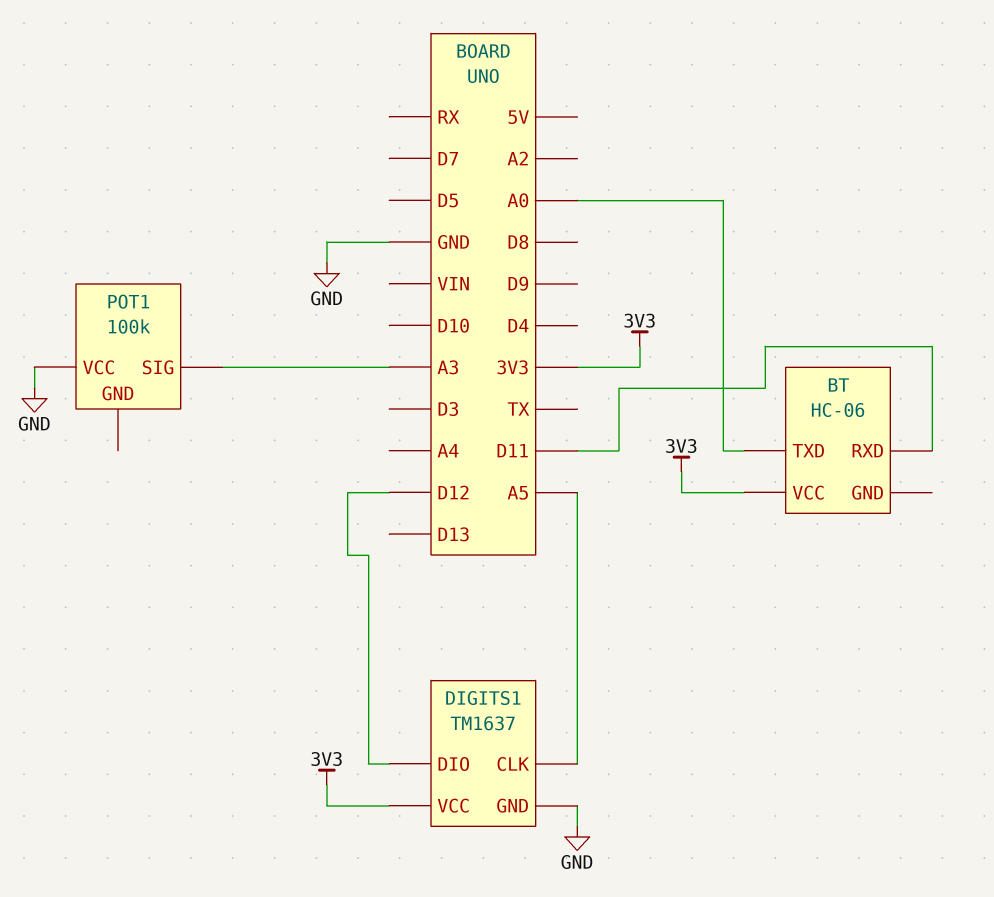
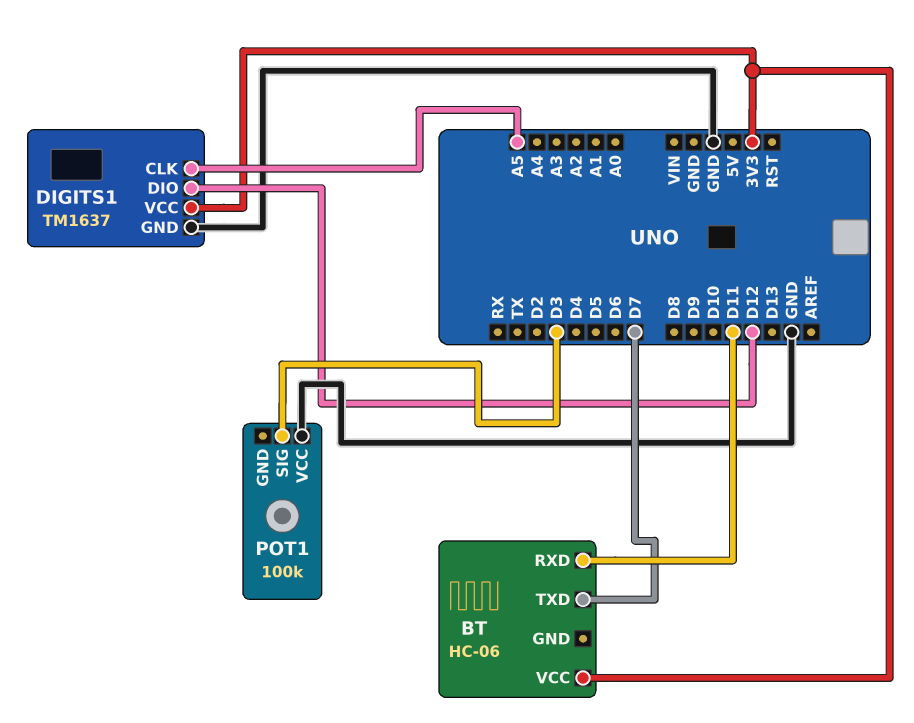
BT pin TXD: A0 -> D7
POT1 pin SIG: A3 -> D3

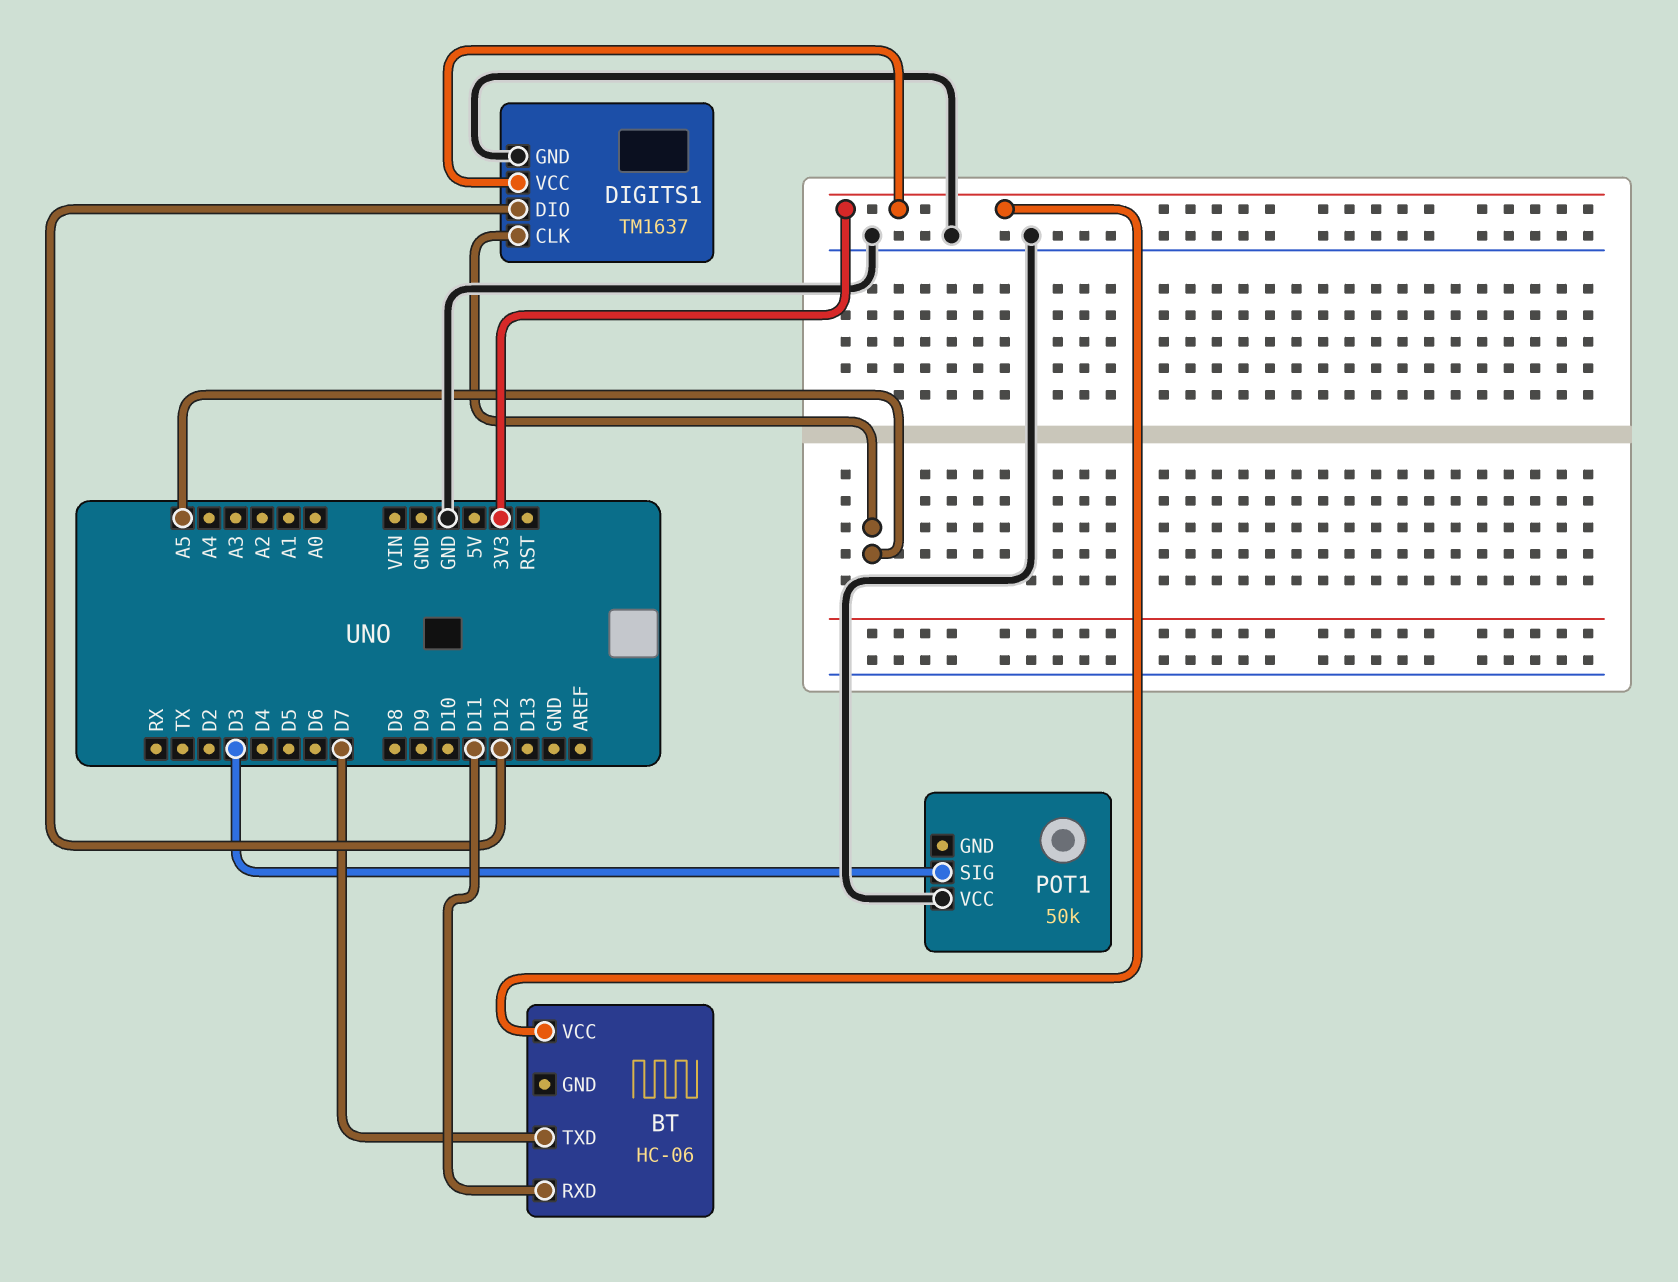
POT1: 100k -> 50k

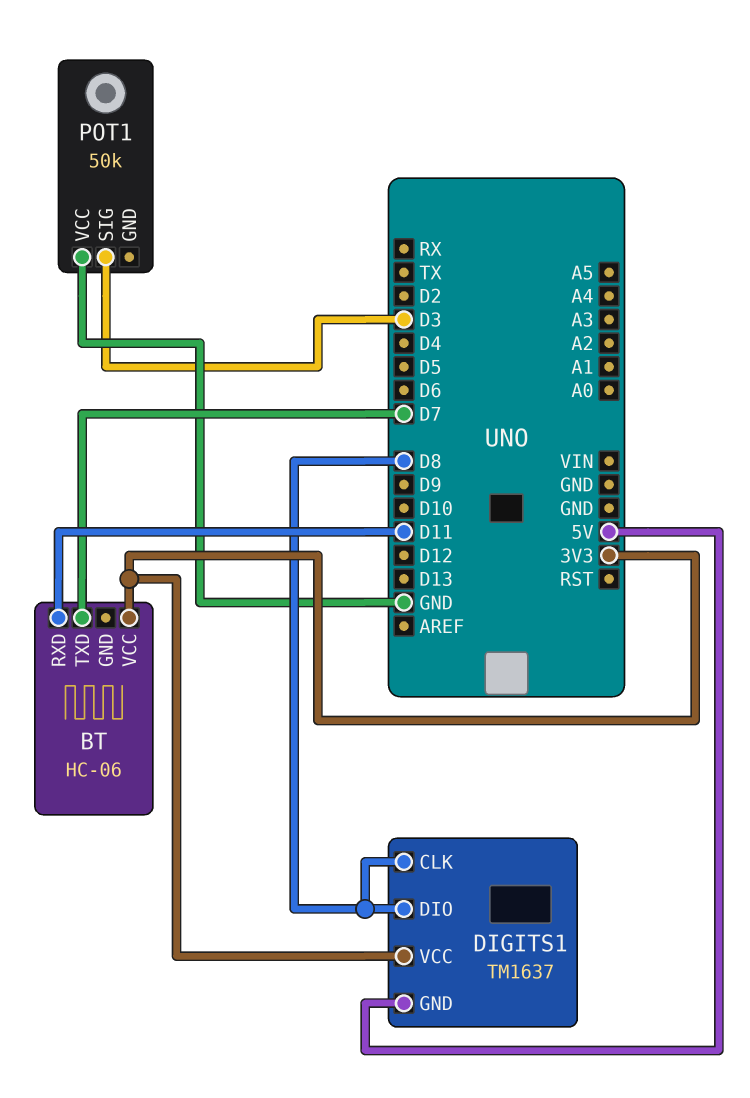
DIGITS1 pin CLK: A5 -> D8
DIGITS1 pin DIO: D12 -> D8
DIGITS1 pin GND: GND -> 5V

